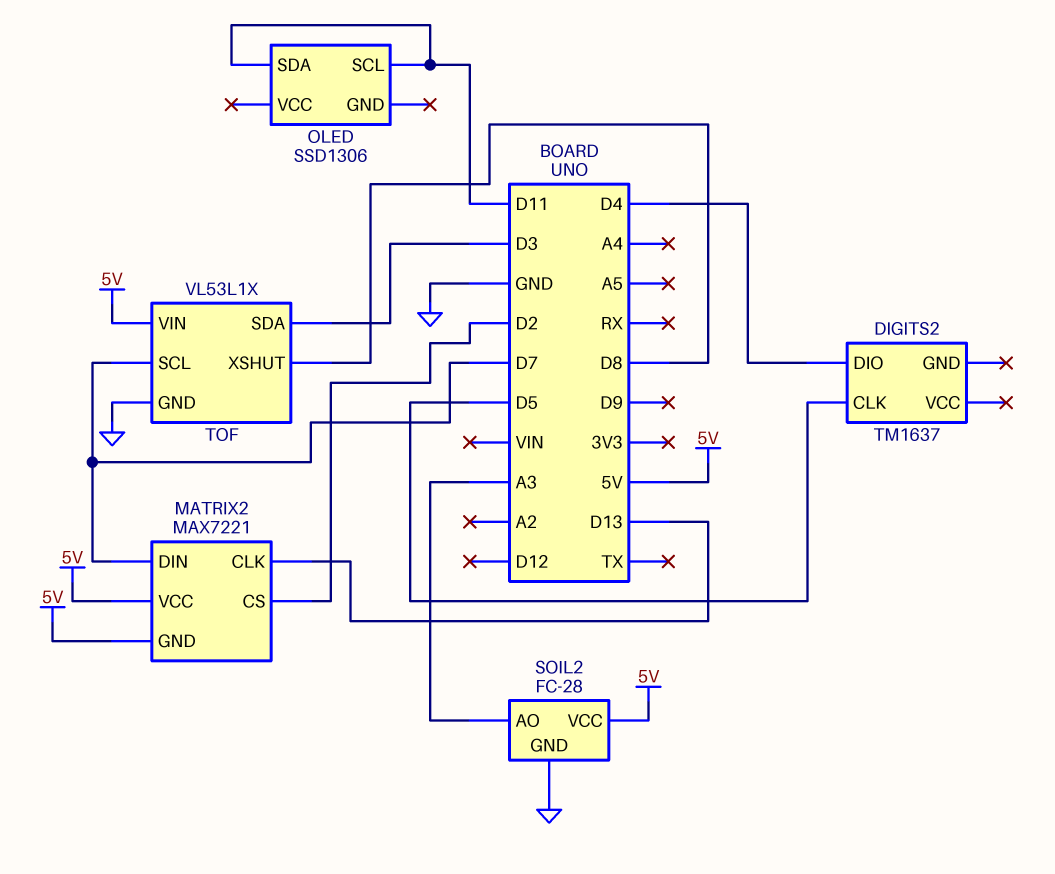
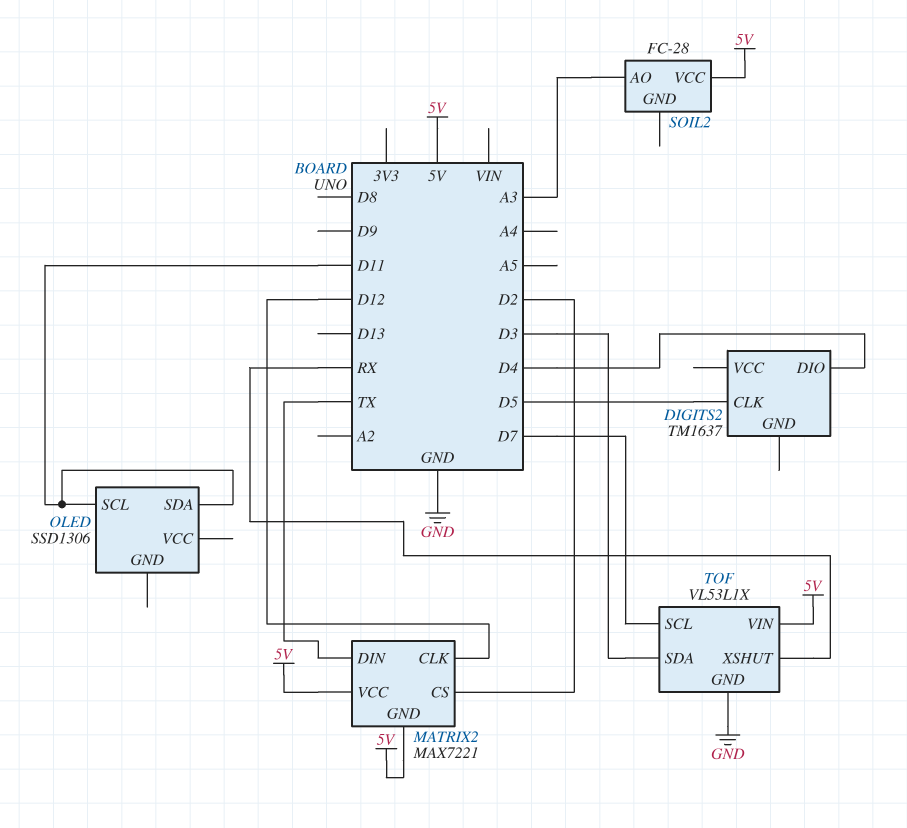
MATRIX2 pin CLK: D13 -> D12
MATRIX2 pin DIN: D7 -> TX
SOIL2 pin GND: GND -> none
TOF pin XSHUT: D8 -> RX

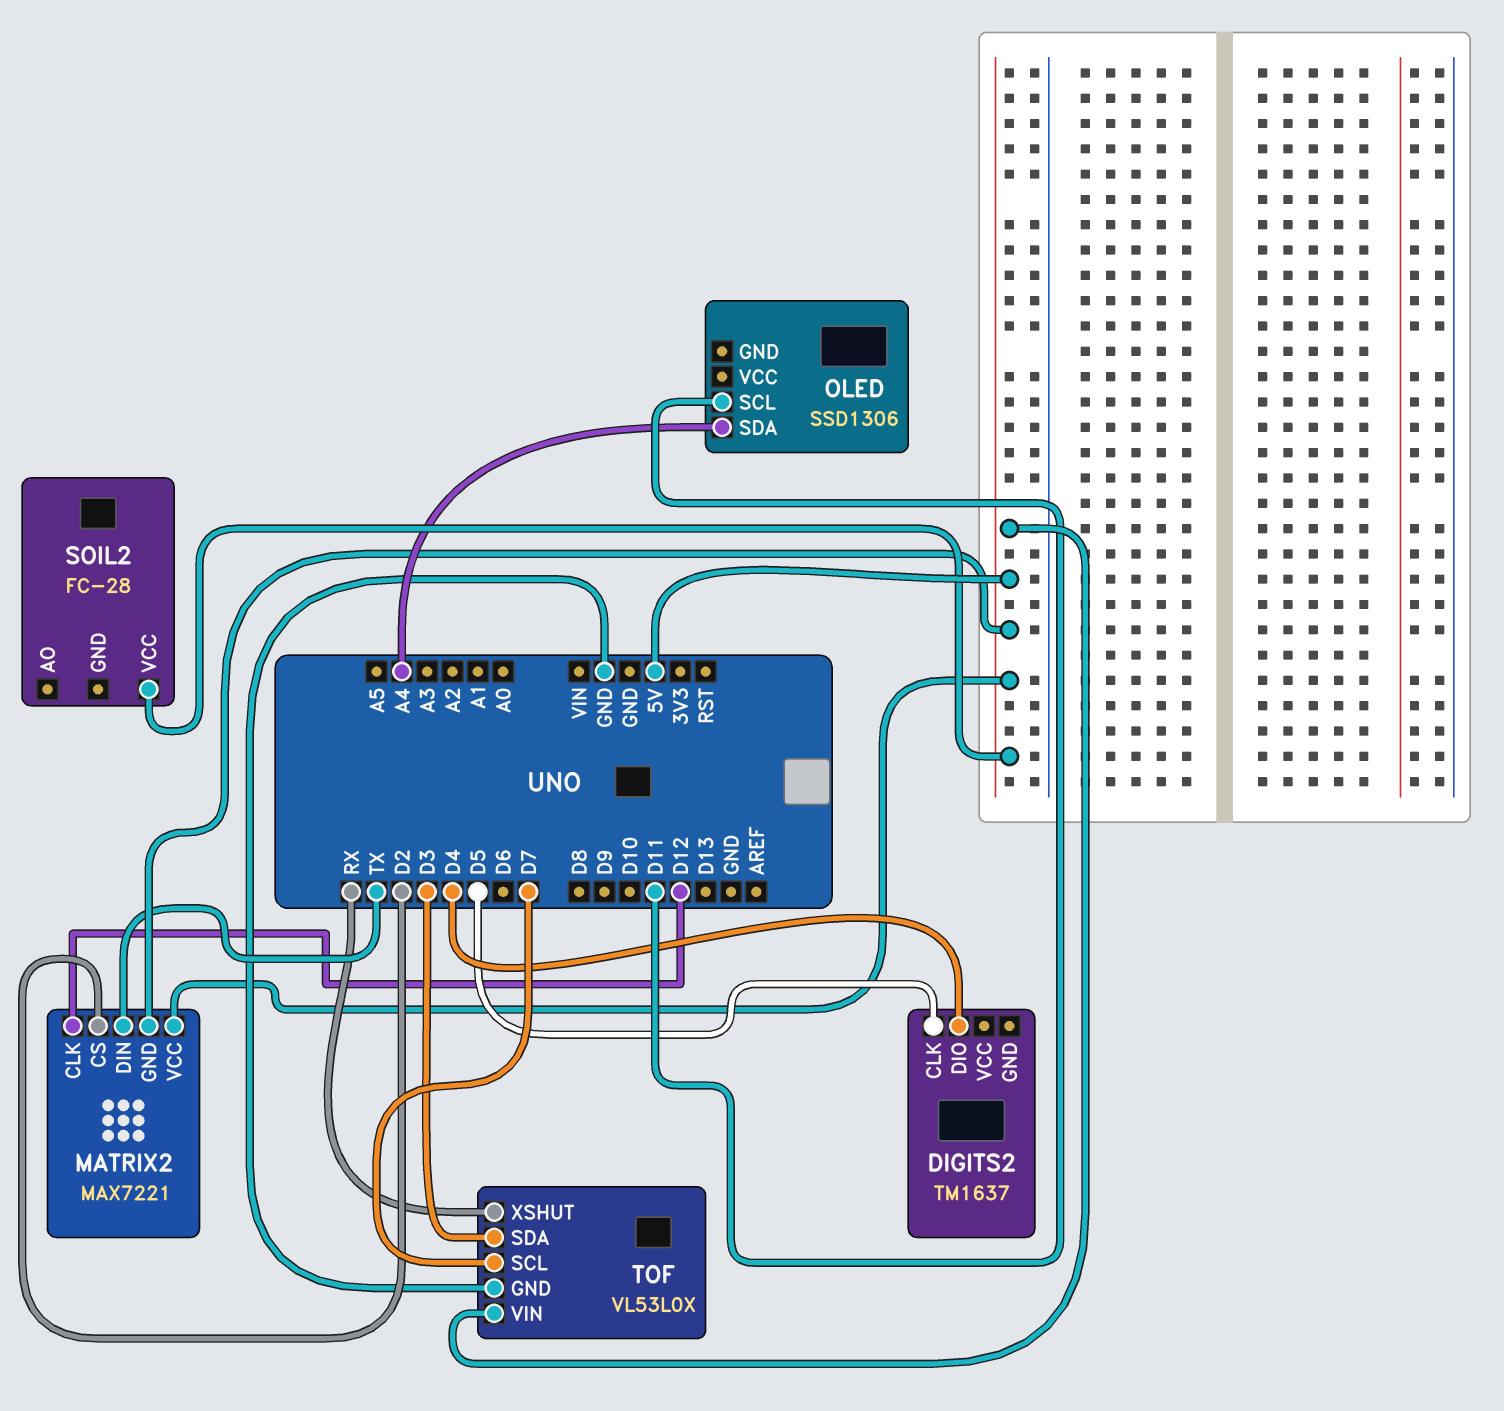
OLED pin SDA: D11 -> A4
SOIL2 pin AO: A3 -> none
TOF: VL53L1X -> VL53L0X

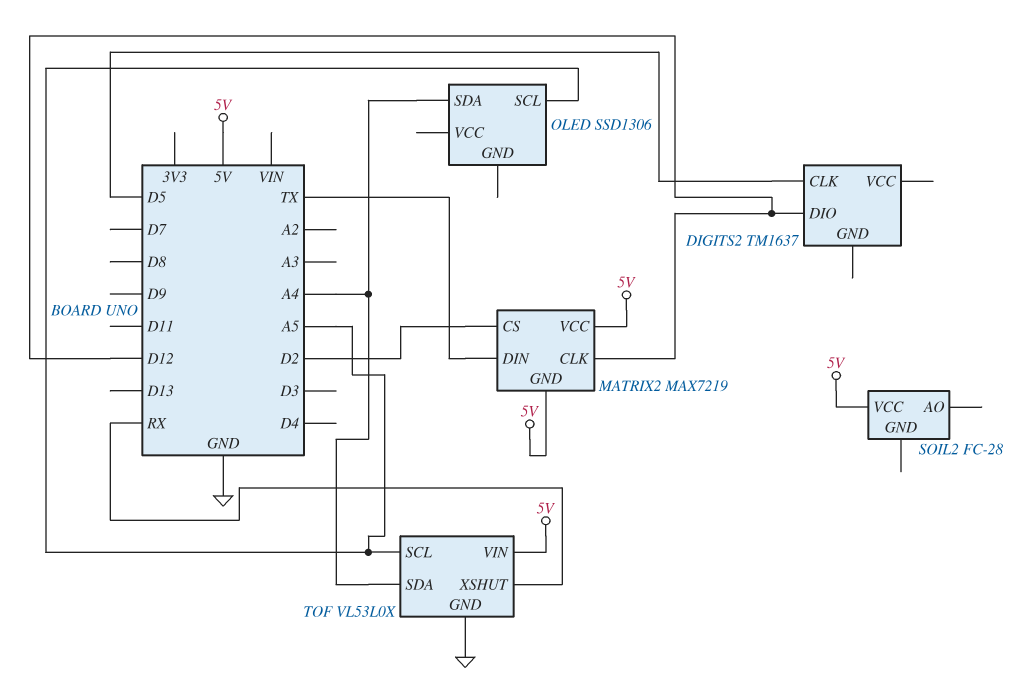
DIGITS2 pin DIO: D4 -> D12
MATRIX2: MAX7221 -> MAX7219
OLED pin SCL: D11 -> A5
TOF pin SCL: D7 -> A5
TOF pin SDA: D3 -> A4

